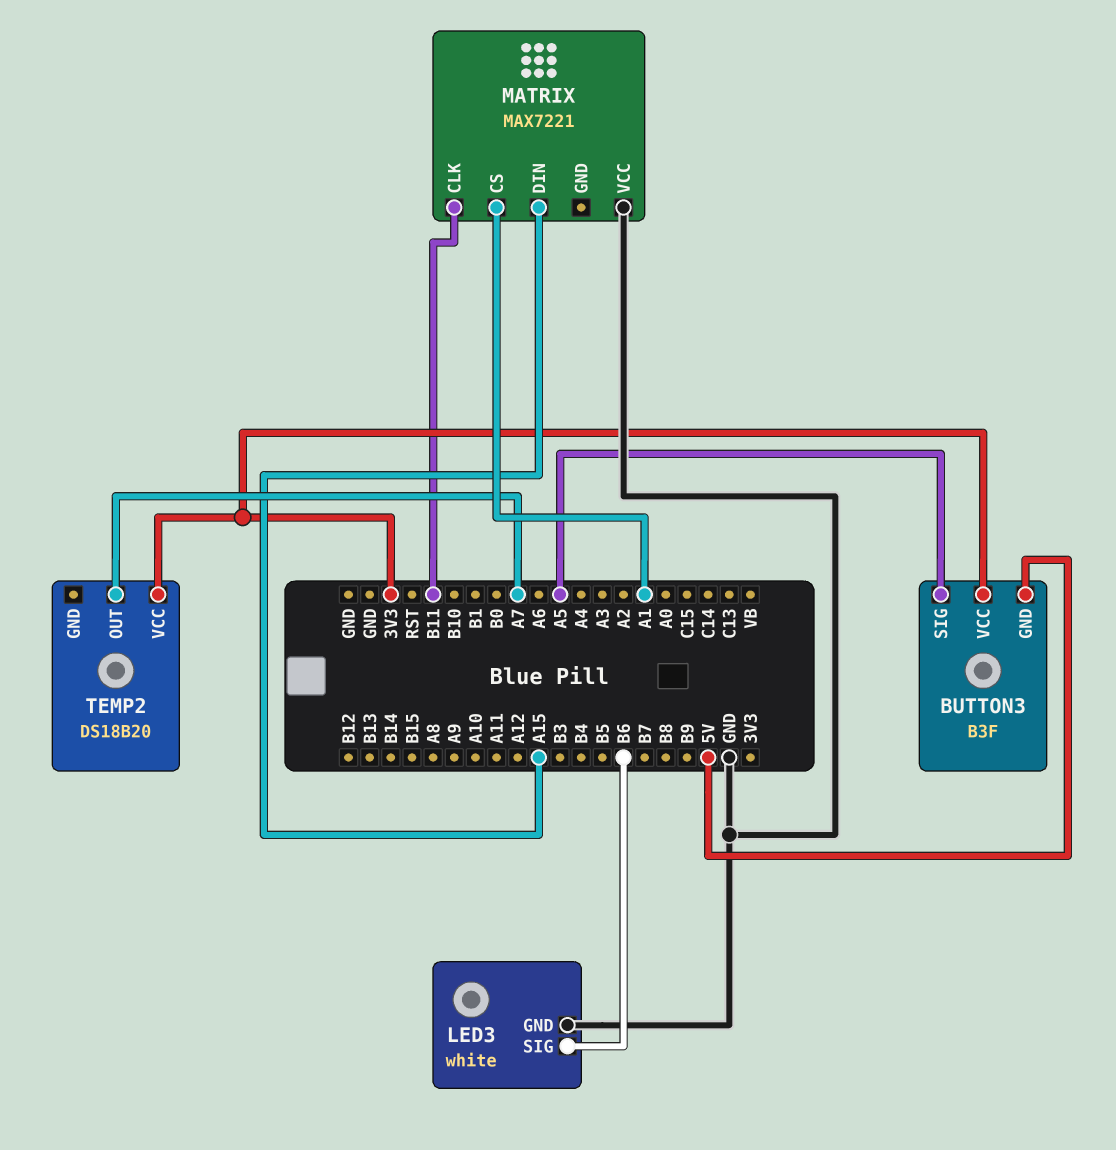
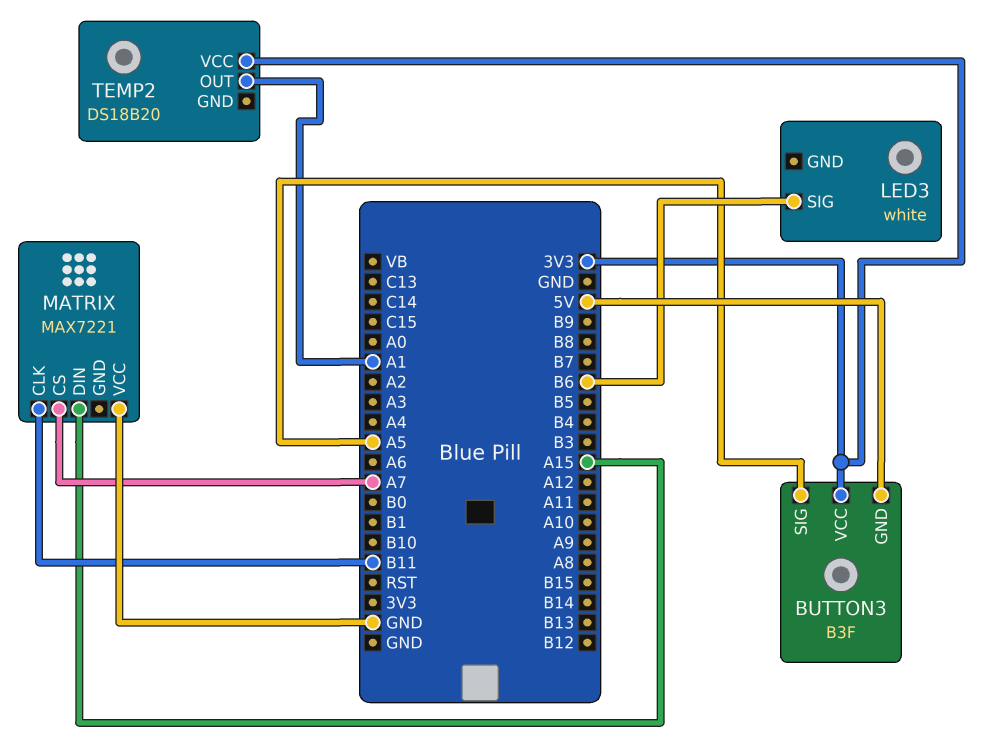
LED3 pin GND: GND -> none
MATRIX pin CS: A1 -> A7
TEMP2 pin OUT: A7 -> A1

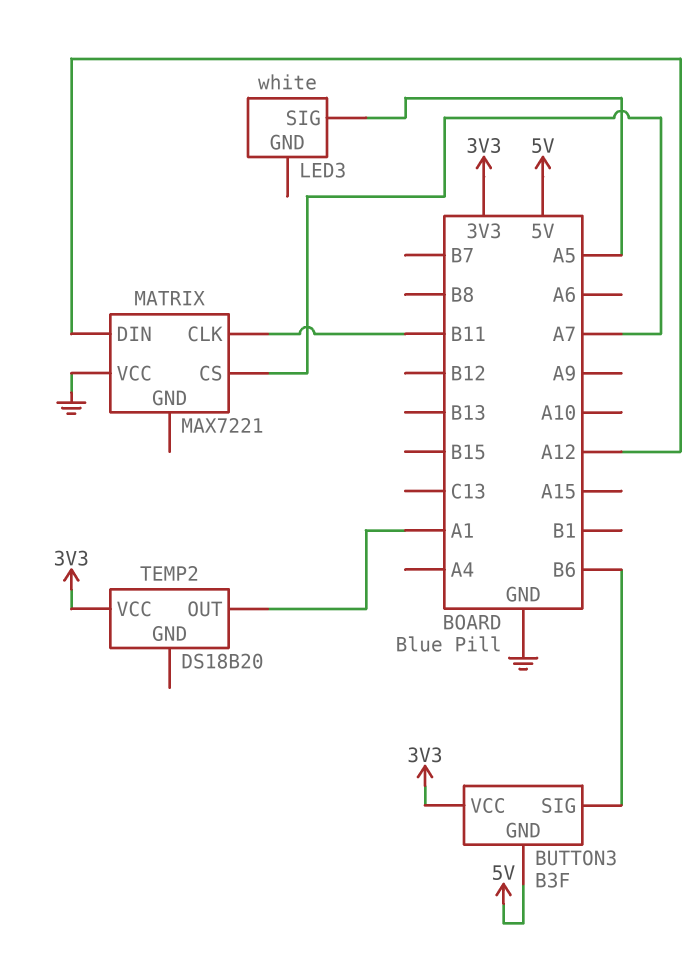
BUTTON3 pin SIG: A5 -> B6
LED3 pin SIG: B6 -> A5
MATRIX pin DIN: A15 -> A12

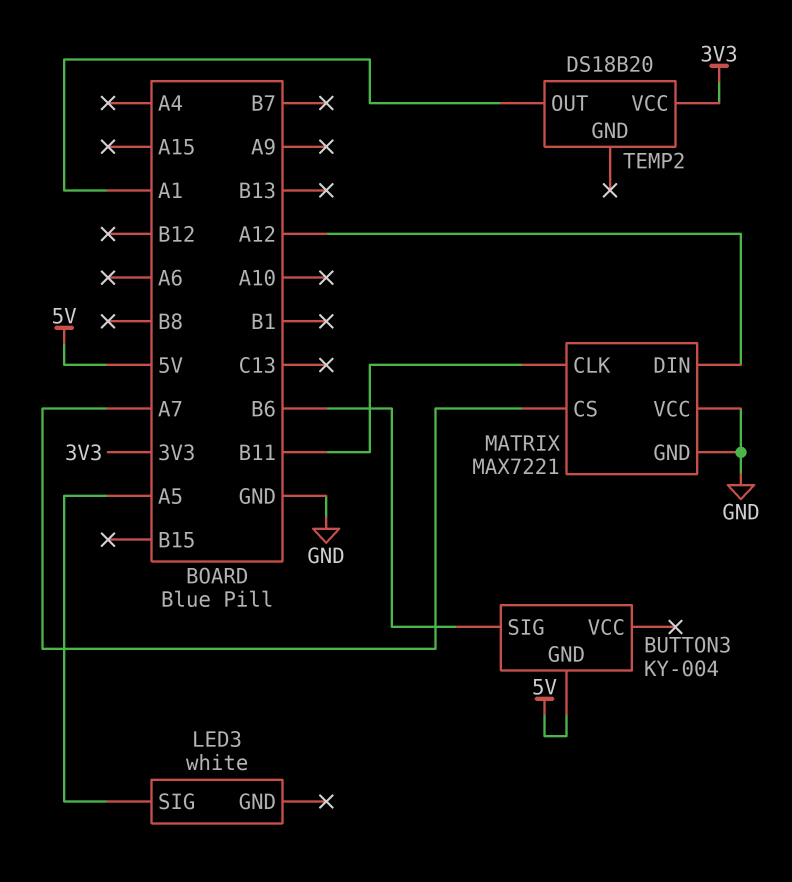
BUTTON3: B3F -> KY-004
BUTTON3 pin VCC: 3V3 -> none
MATRIX pin GND: none -> GND

